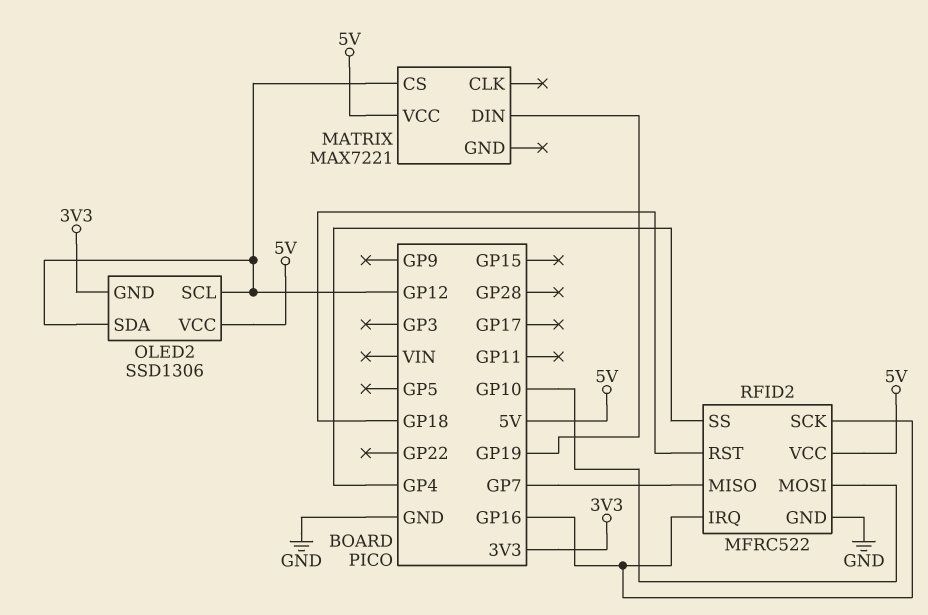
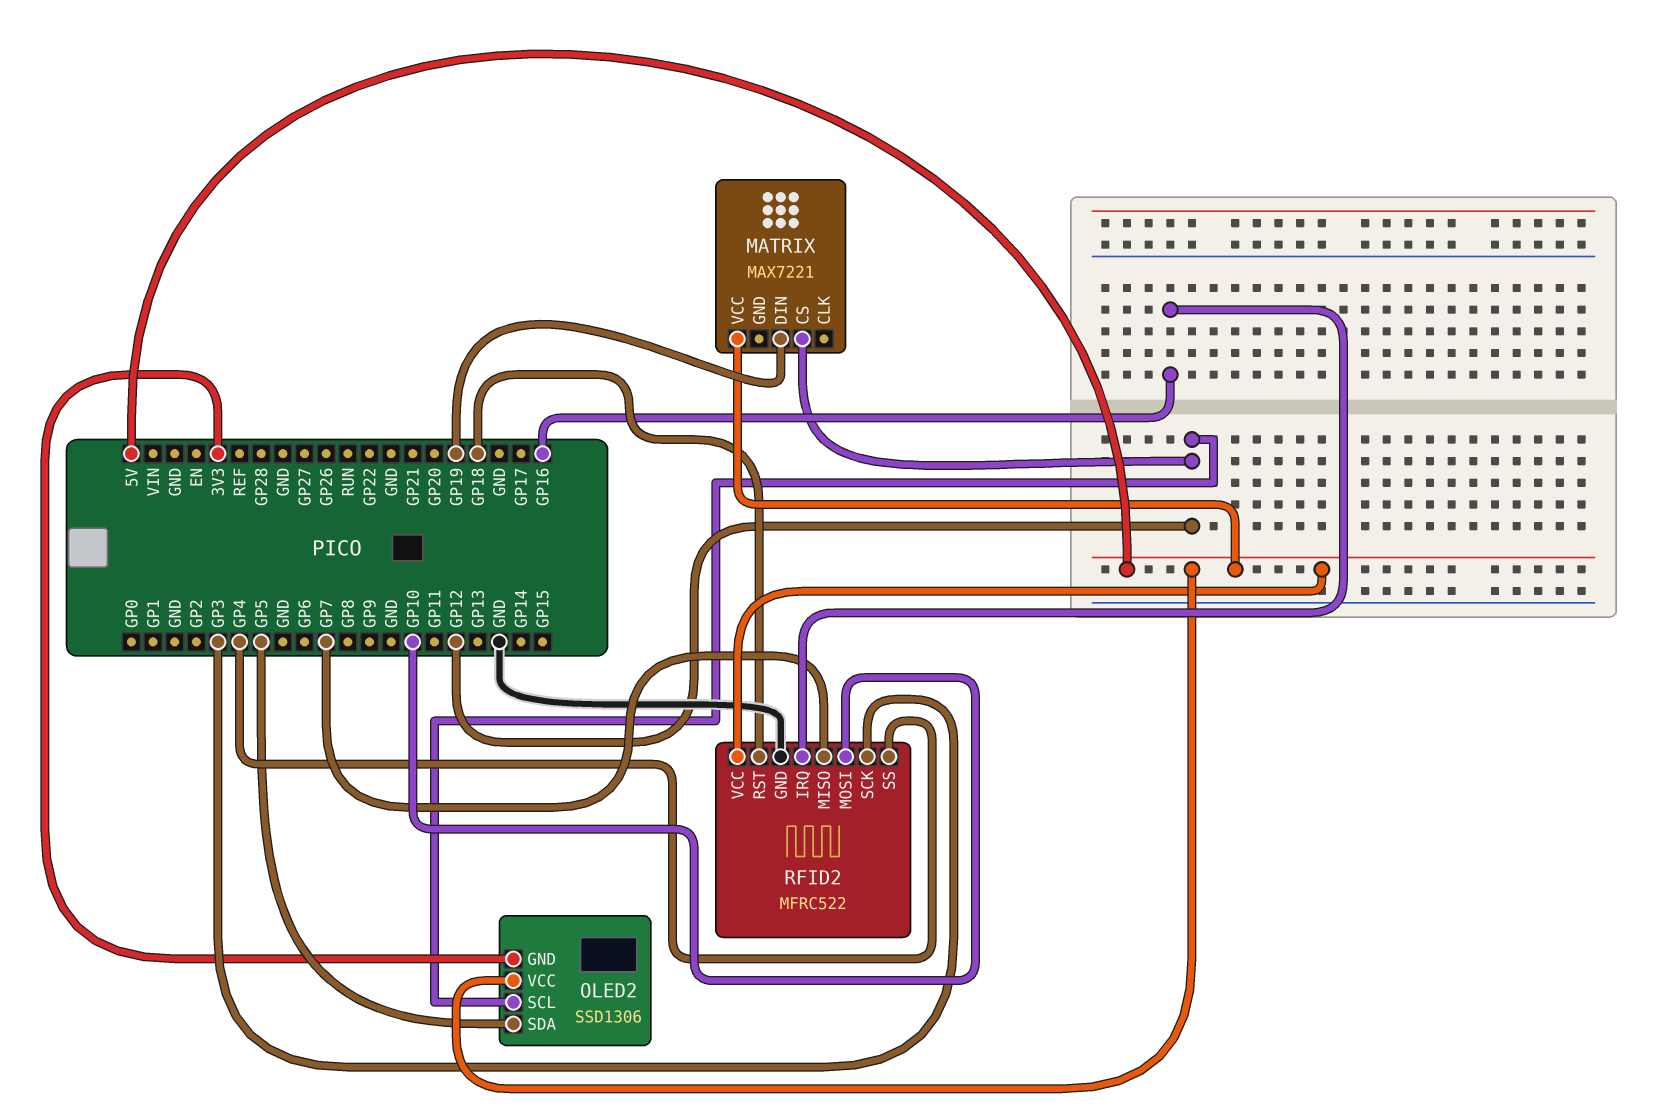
OLED2 pin SDA: GP12 -> GP5
RFID2 pin SCK: GP16 -> GP3

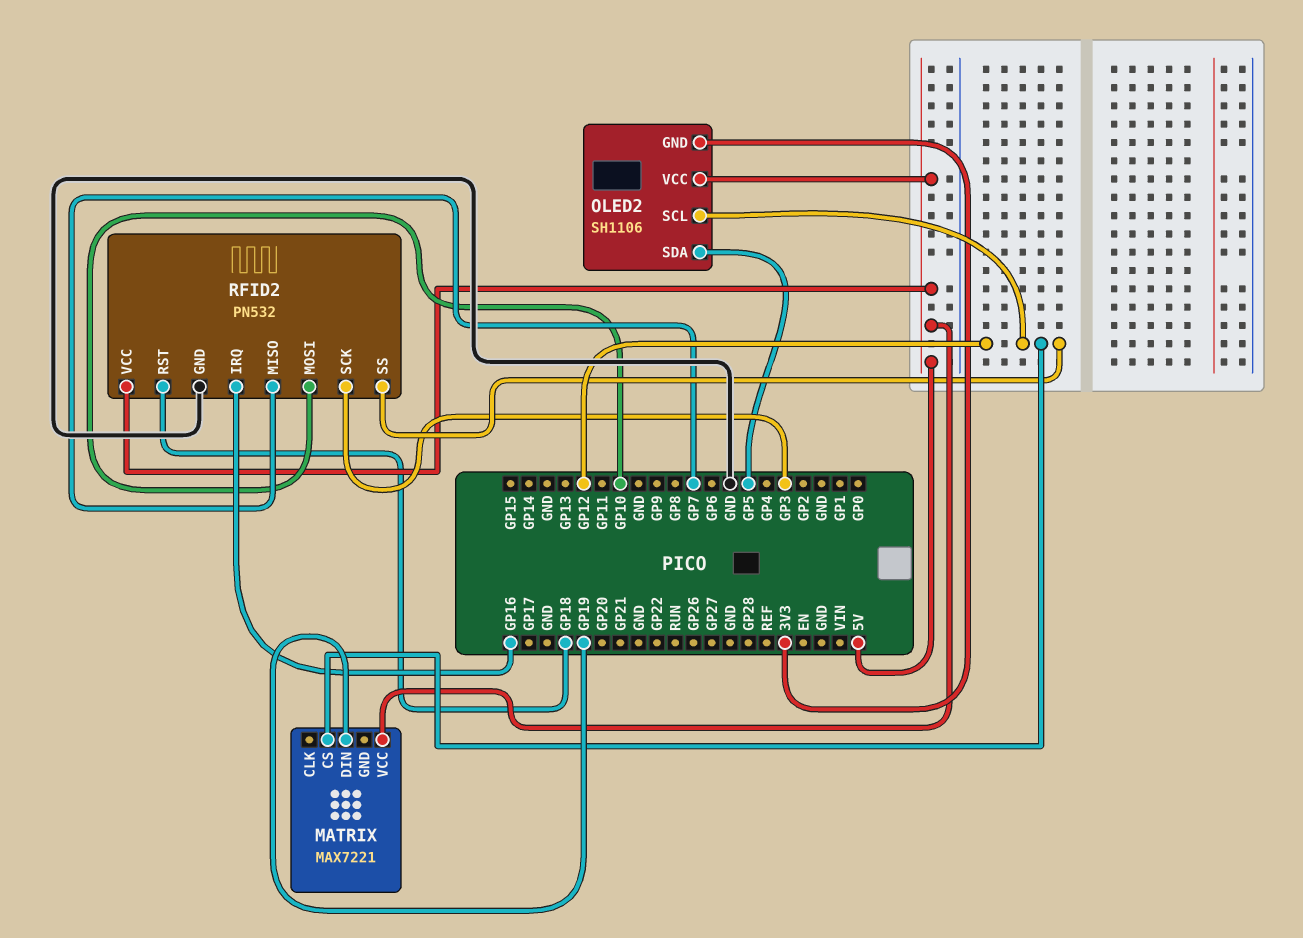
OLED2: SSD1306 -> SH1106
RFID2: MFRC522 -> PN532
RFID2 pin SS: GP4 -> GP12

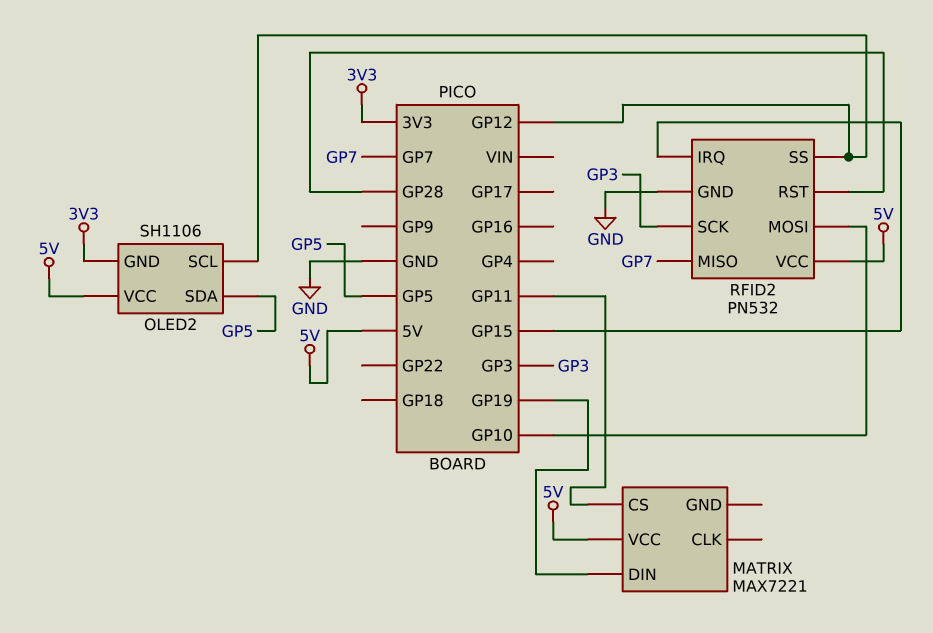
MATRIX pin CS: GP12 -> GP11
RFID2 pin IRQ: GP16 -> GP15
RFID2 pin RST: GP18 -> GP28

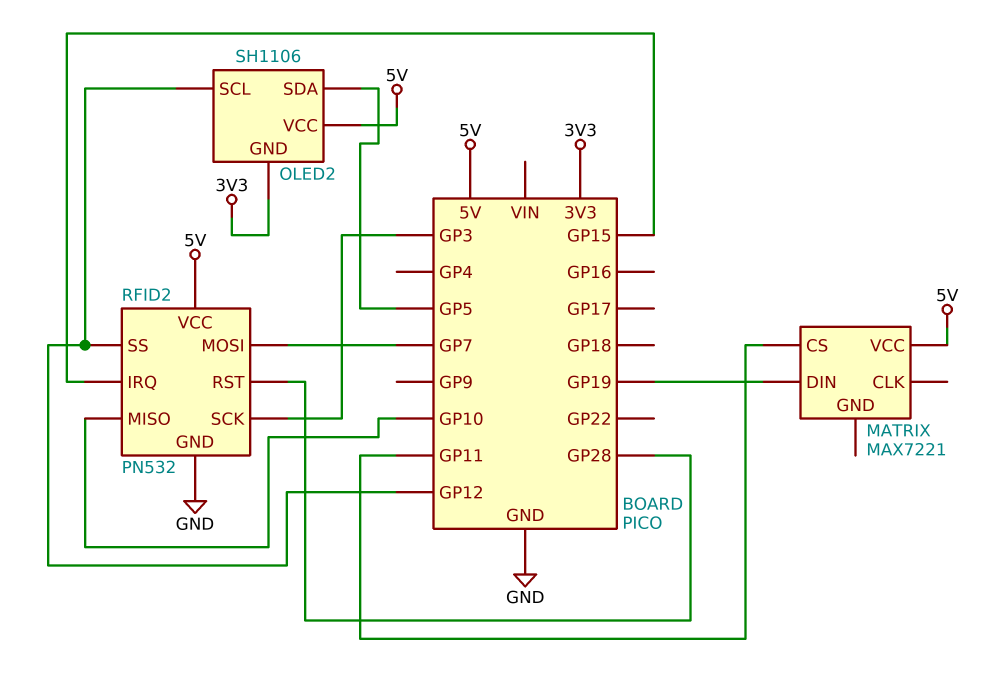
RFID2 pin MISO: GP7 -> GP10
RFID2 pin MOSI: GP10 -> GP7

